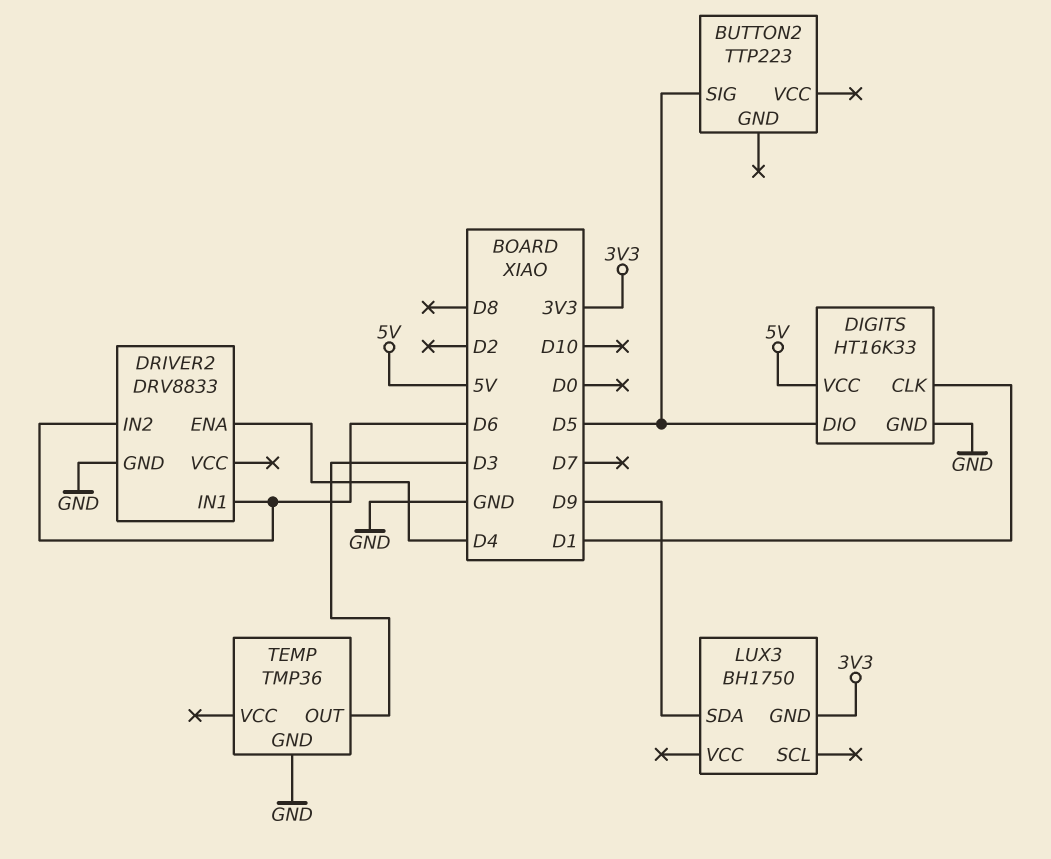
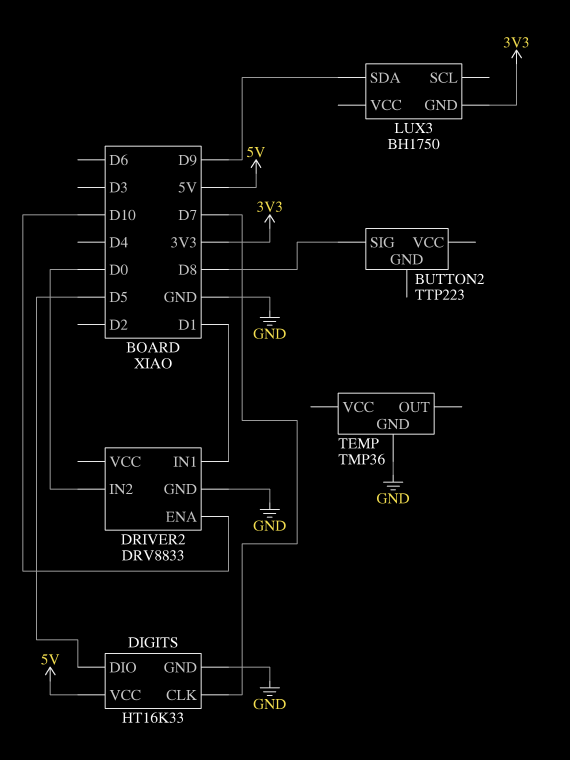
BUTTON2 pin SIG: D5 -> D8
DIGITS pin CLK: D1 -> D7
DRIVER2 pin ENA: D4 -> D10
DRIVER2 pin IN1: D6 -> D1
DRIVER2 pin IN2: D6 -> D0
TEMP pin OUT: D3 -> none

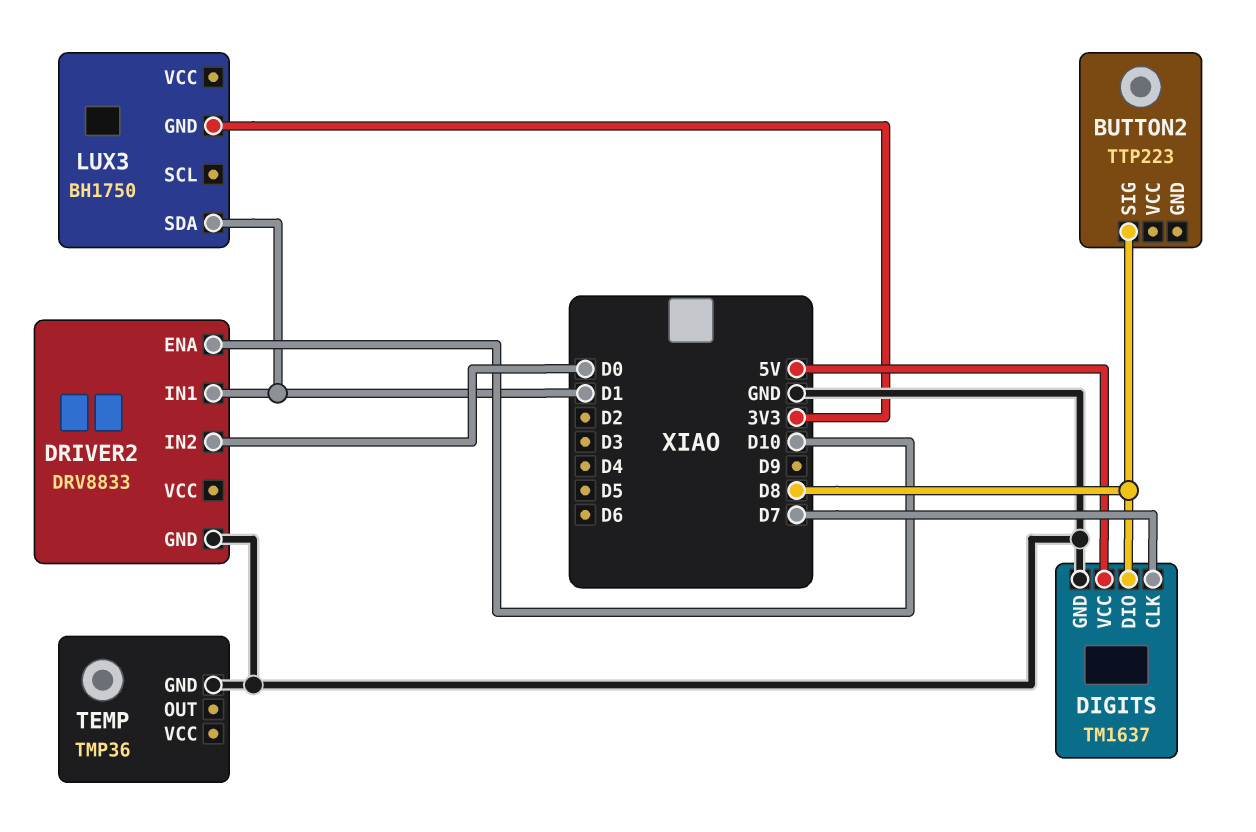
DIGITS: HT16K33 -> TM1637
DIGITS pin DIO: D5 -> D8
LUX3 pin SDA: D9 -> D1

